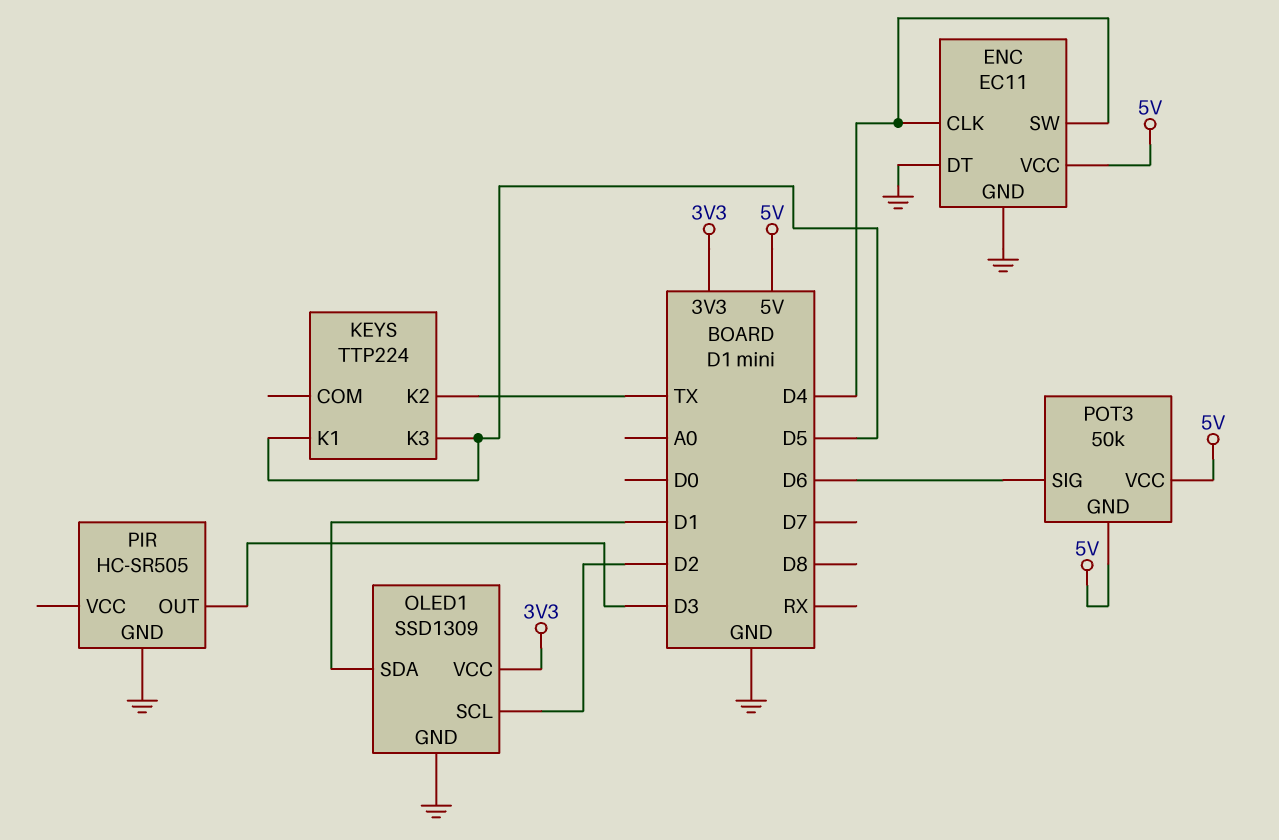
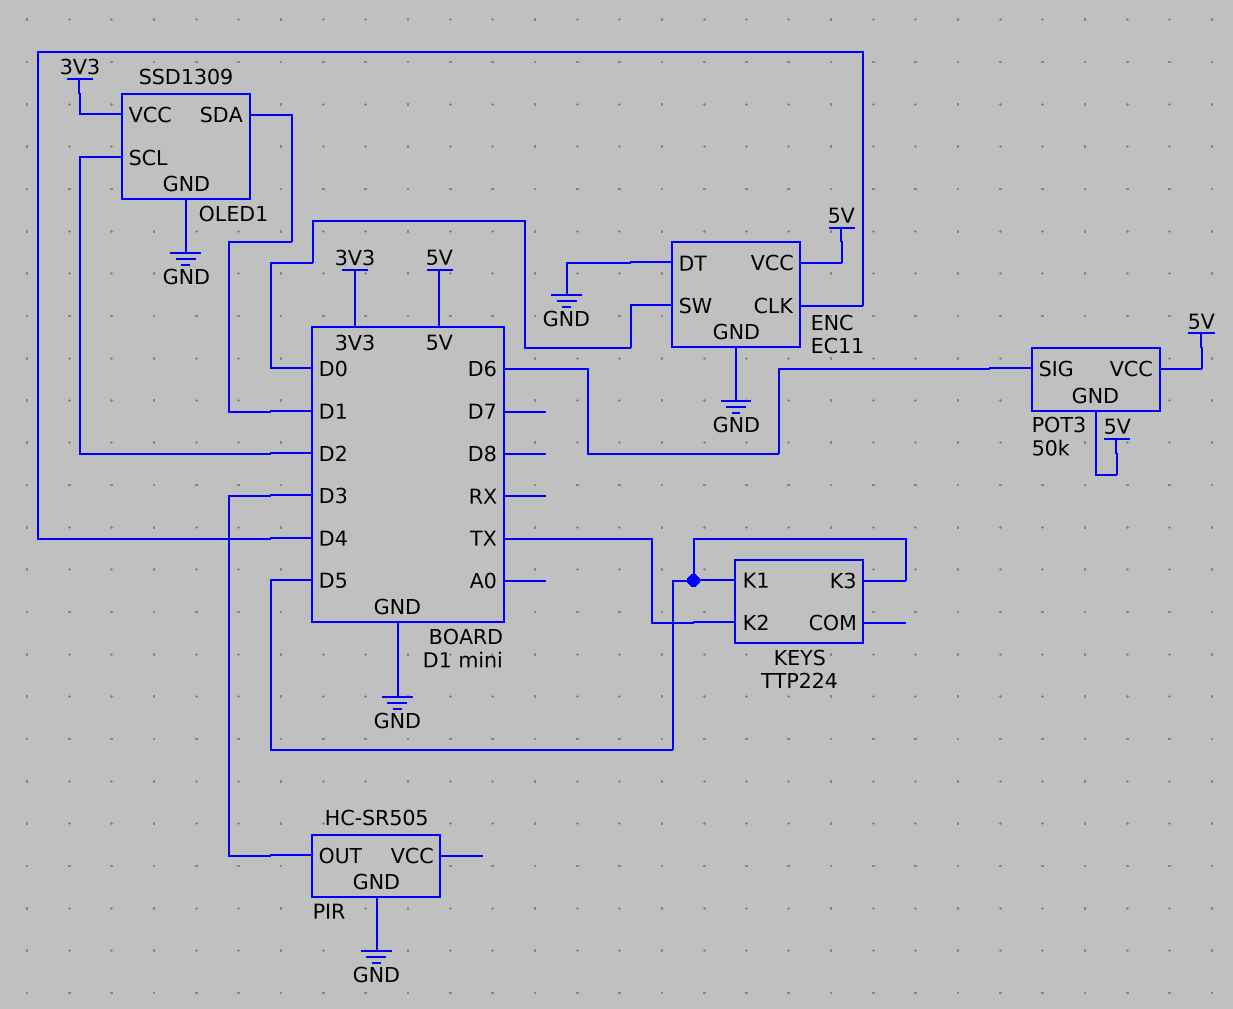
ENC pin SW: D4 -> D0

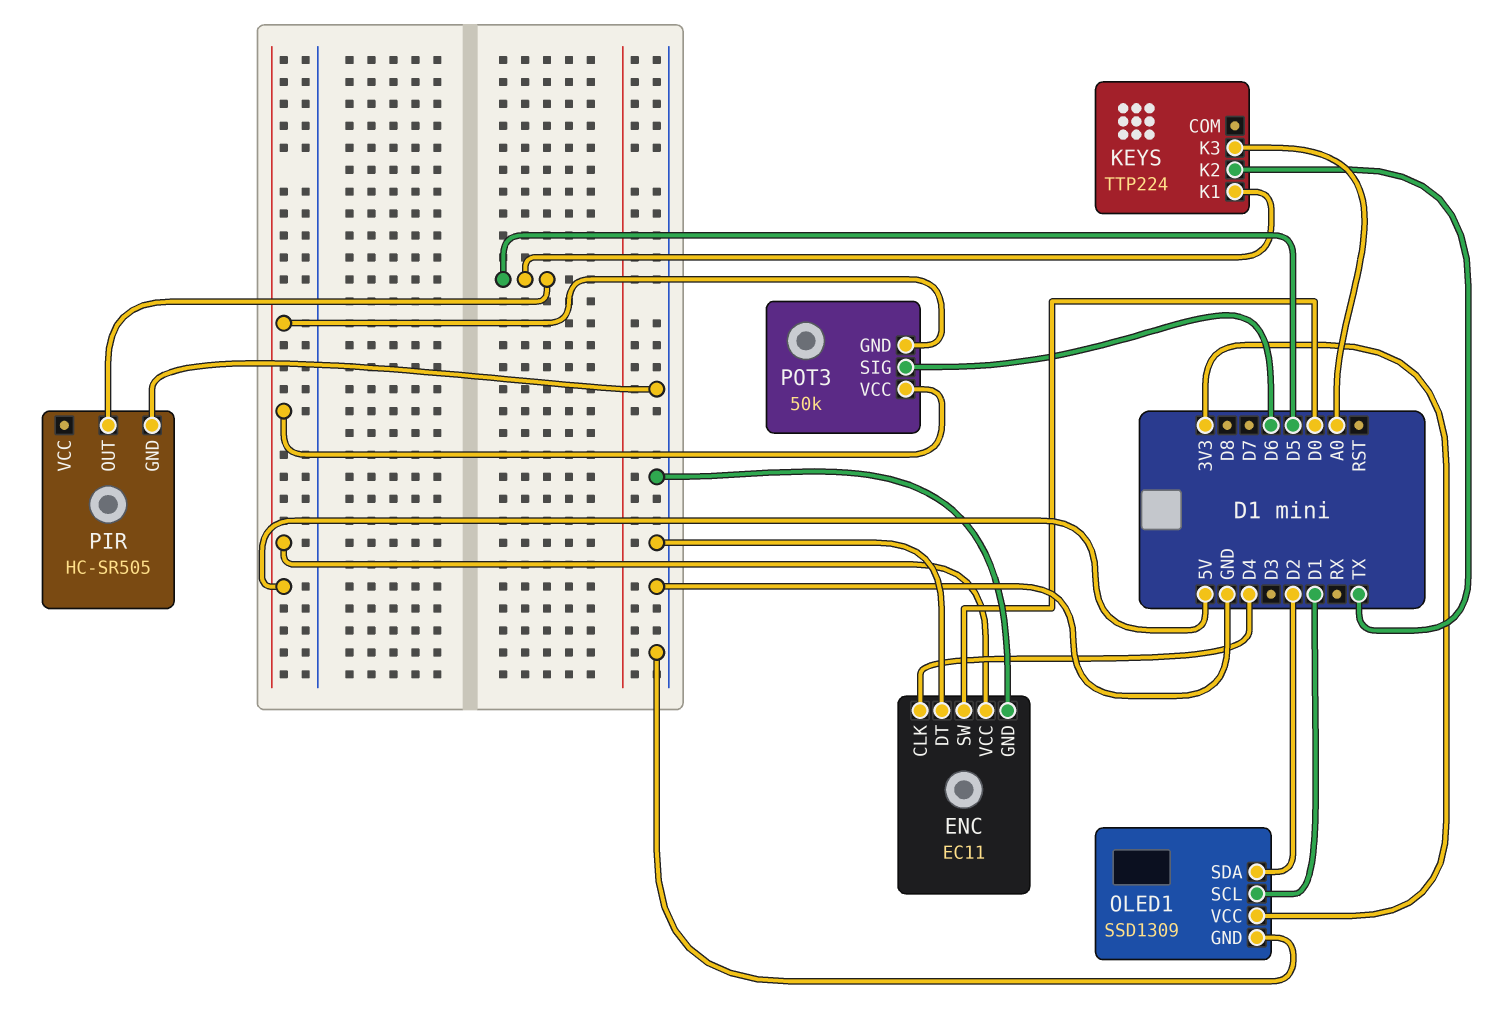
KEYS pin K3: D5 -> A0
OLED1 pin SCL: D2 -> D1
OLED1 pin SDA: D1 -> D2
PIR pin OUT: D3 -> D5

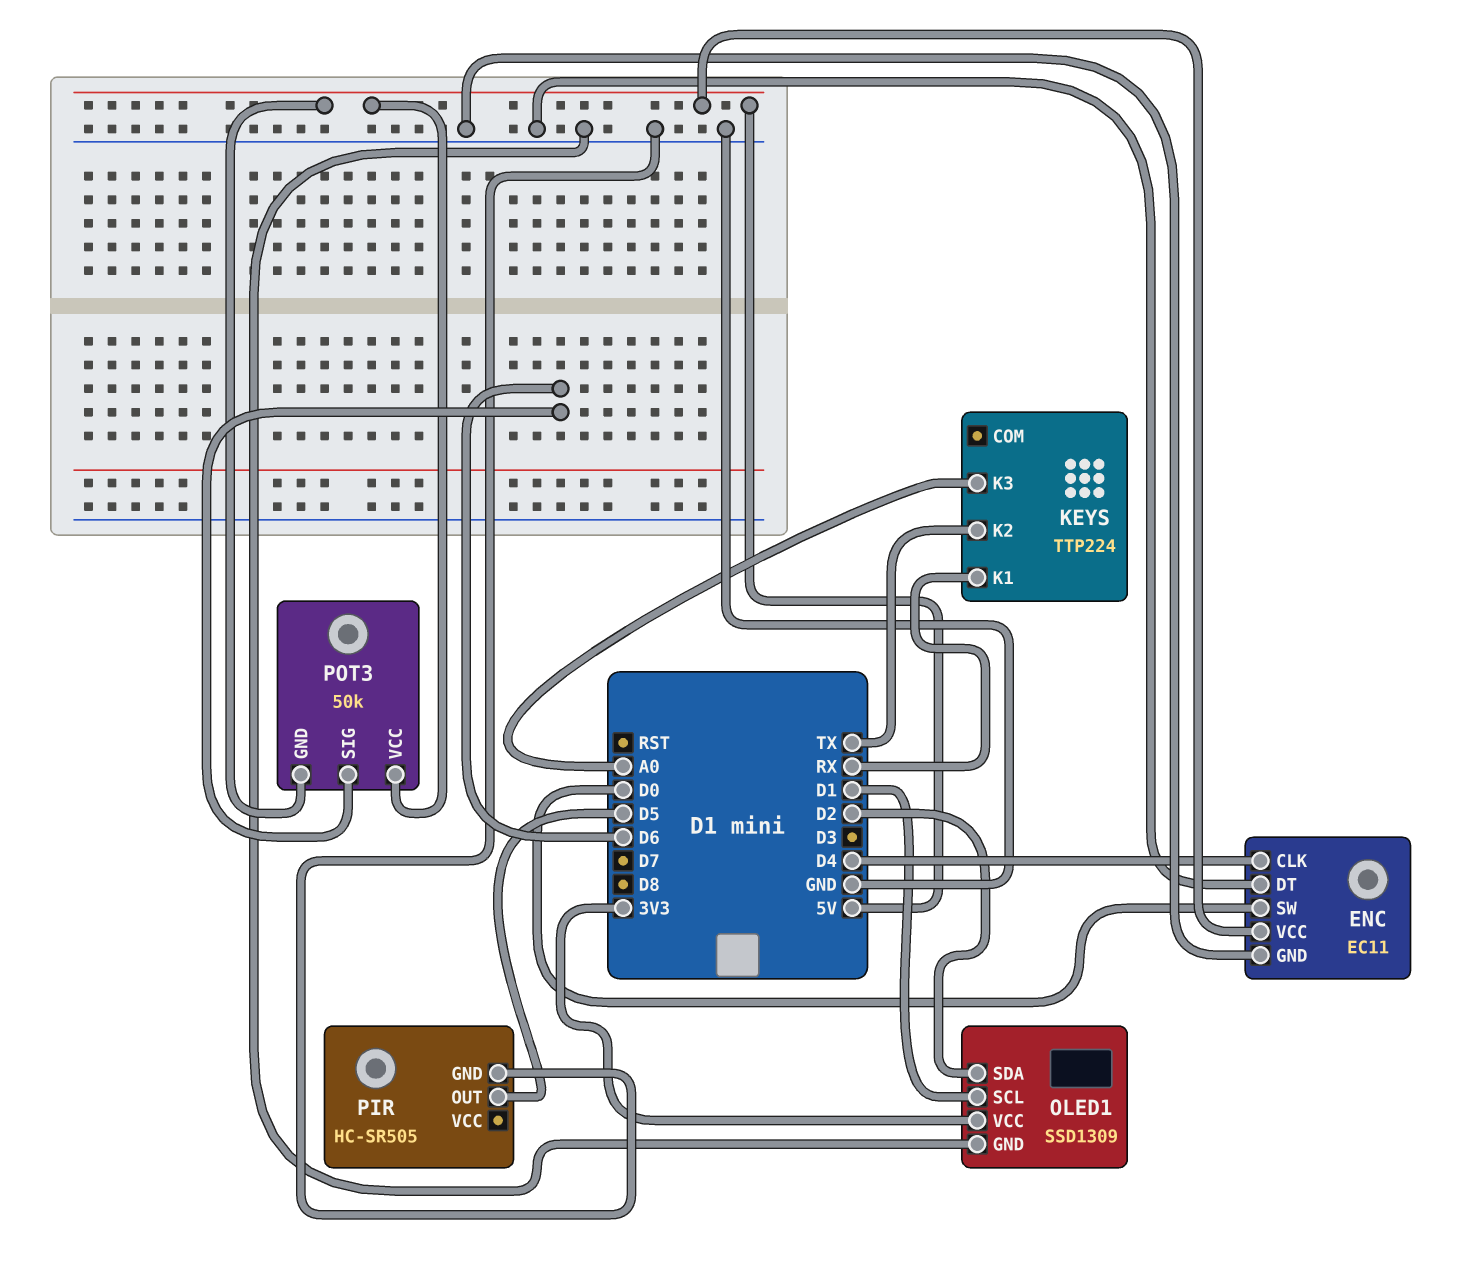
KEYS pin K1: D5 -> RX

